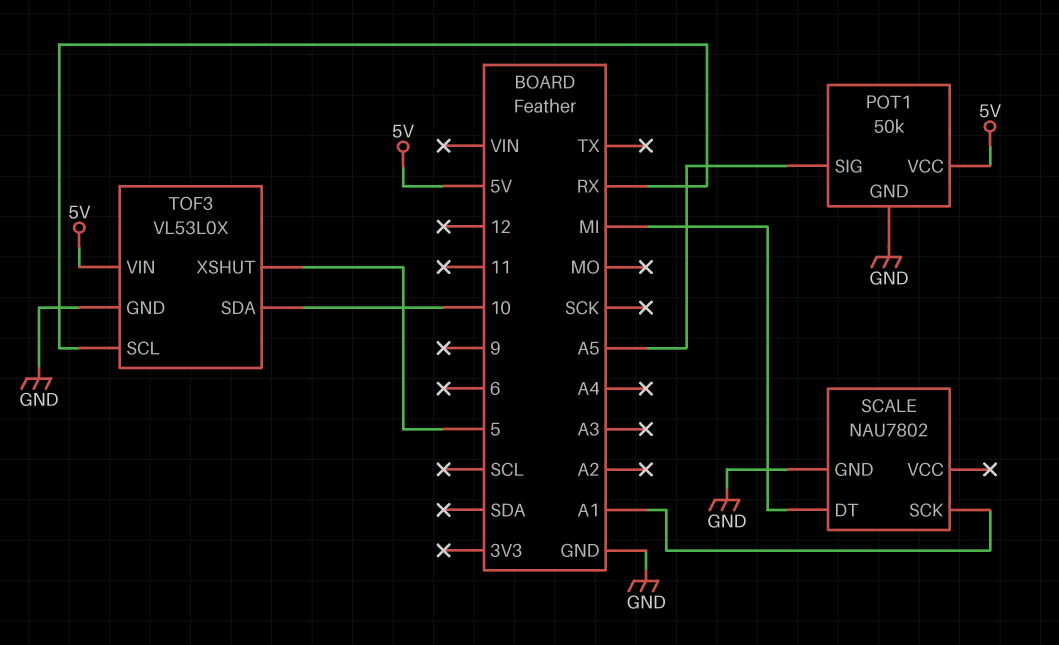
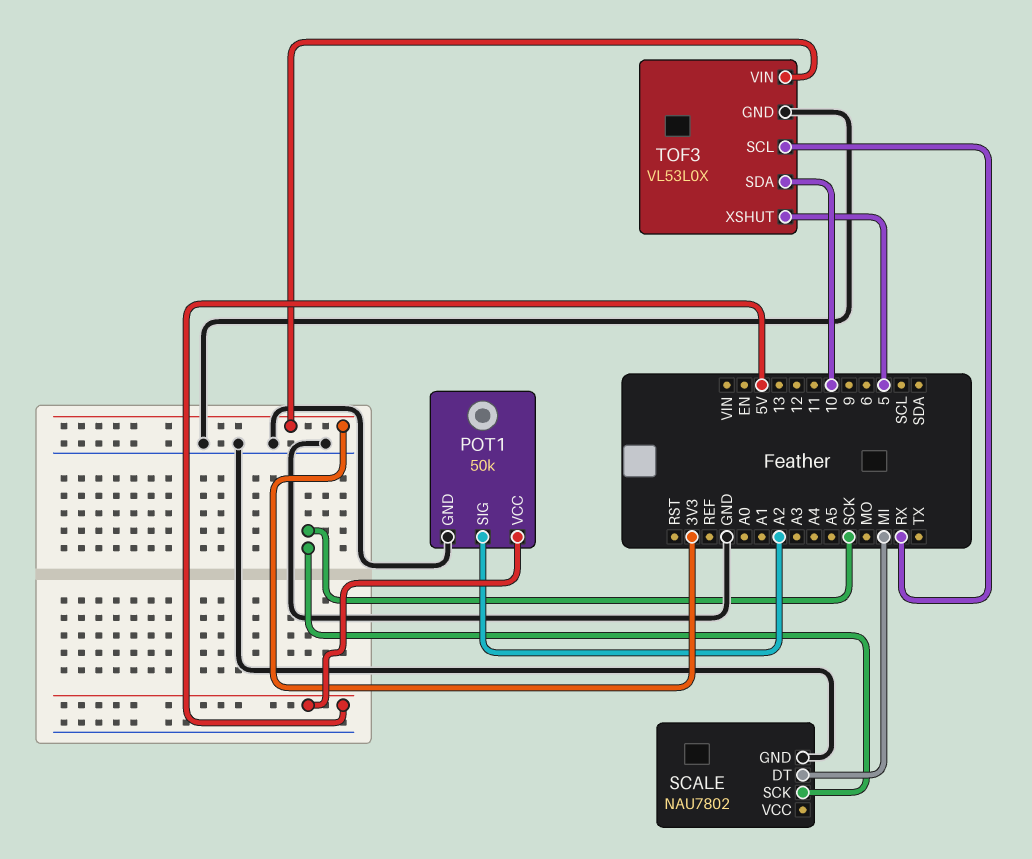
POT1 pin SIG: A5 -> A2
SCALE pin SCK: A1 -> SCK
TOF3 pin VIN: 5V -> 3V3

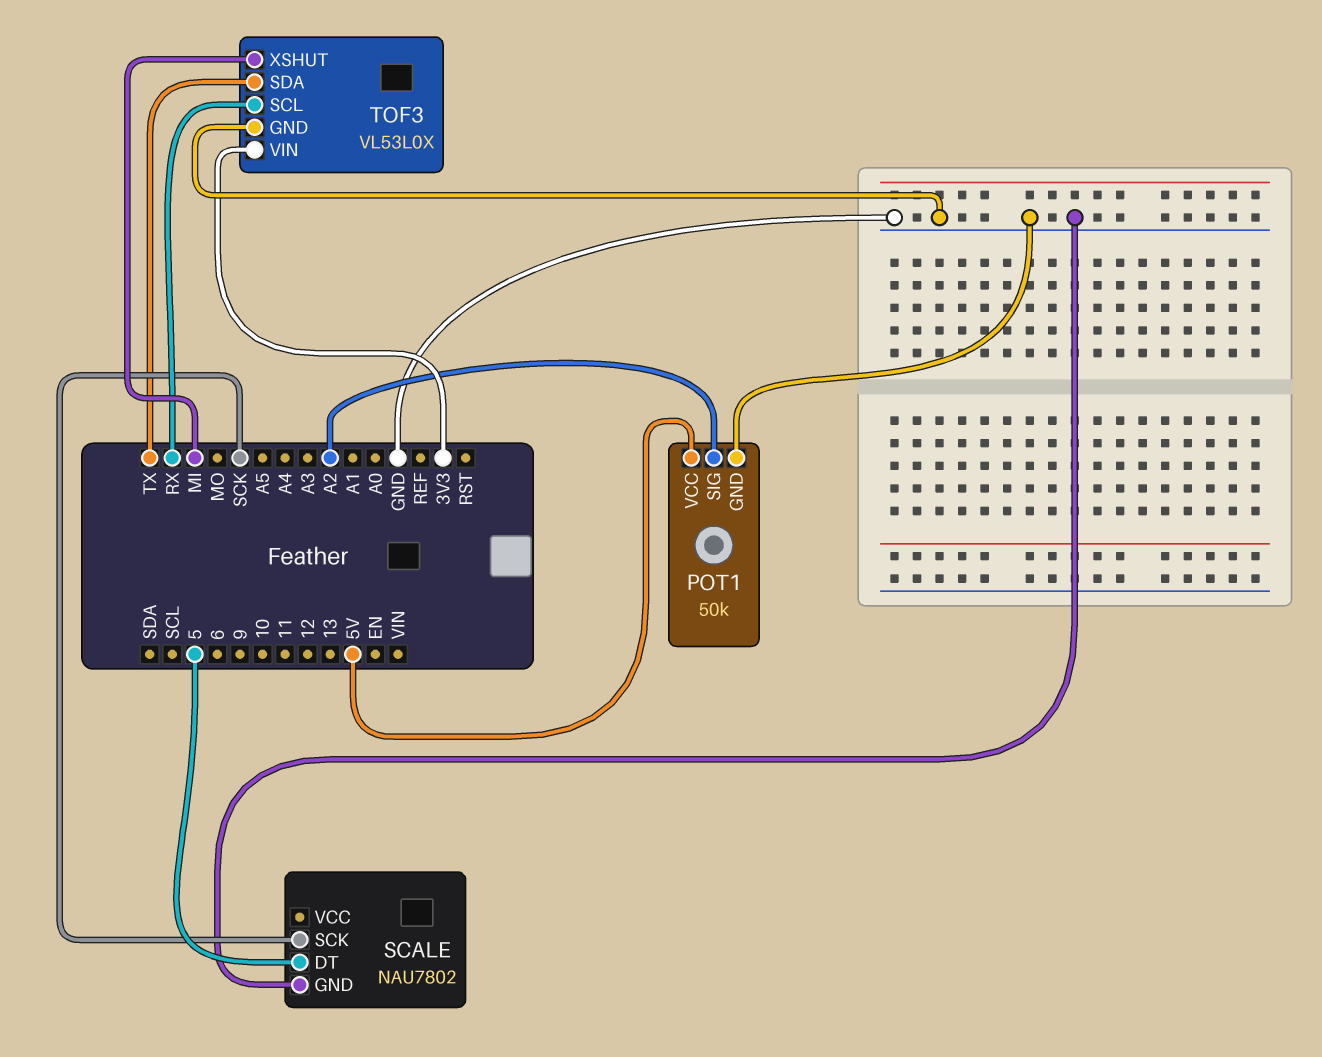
SCALE pin DT: MI -> 5
TOF3 pin SDA: 10 -> TX
TOF3 pin XSHUT: 5 -> MI

